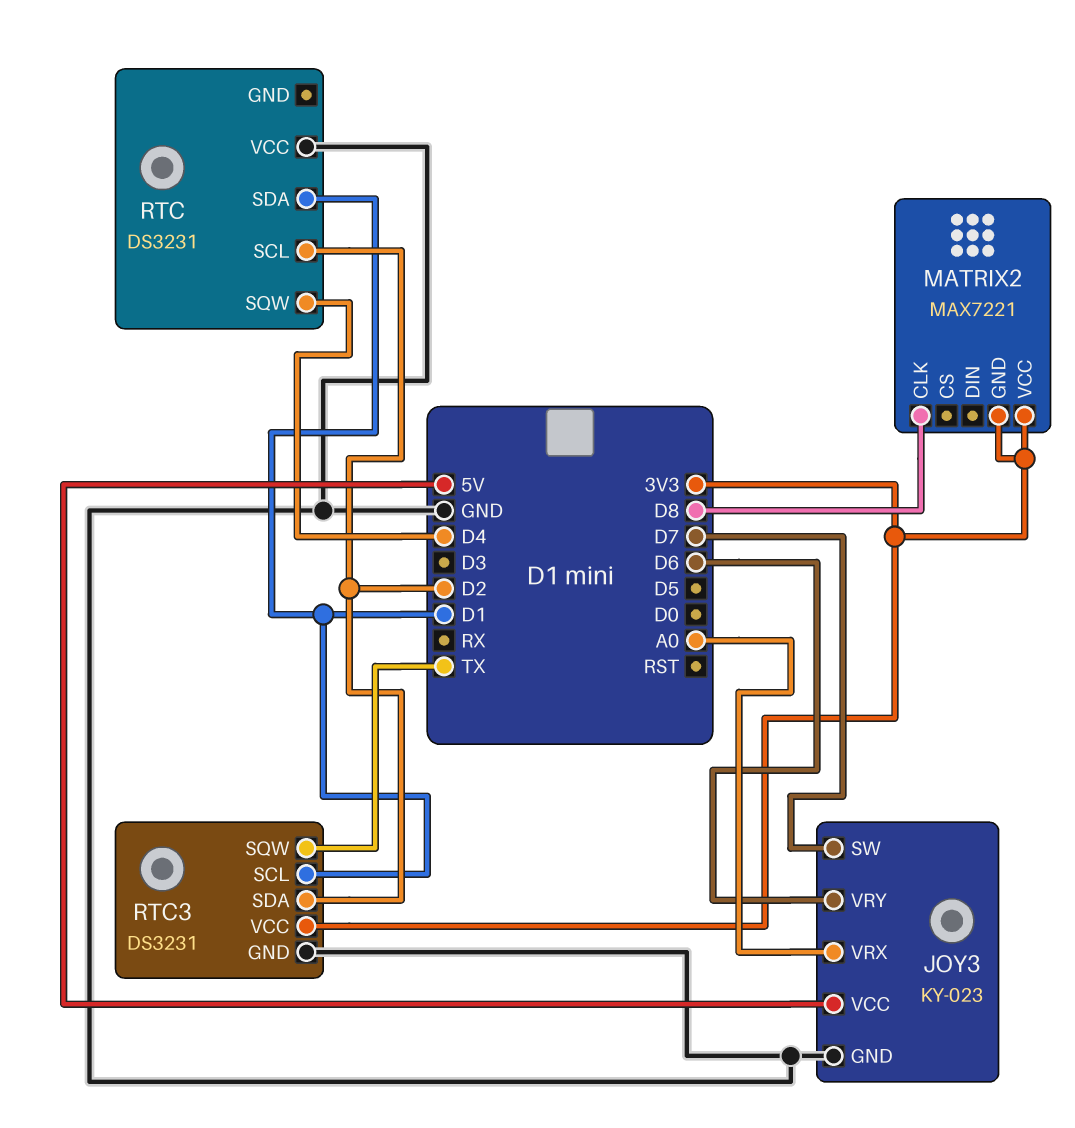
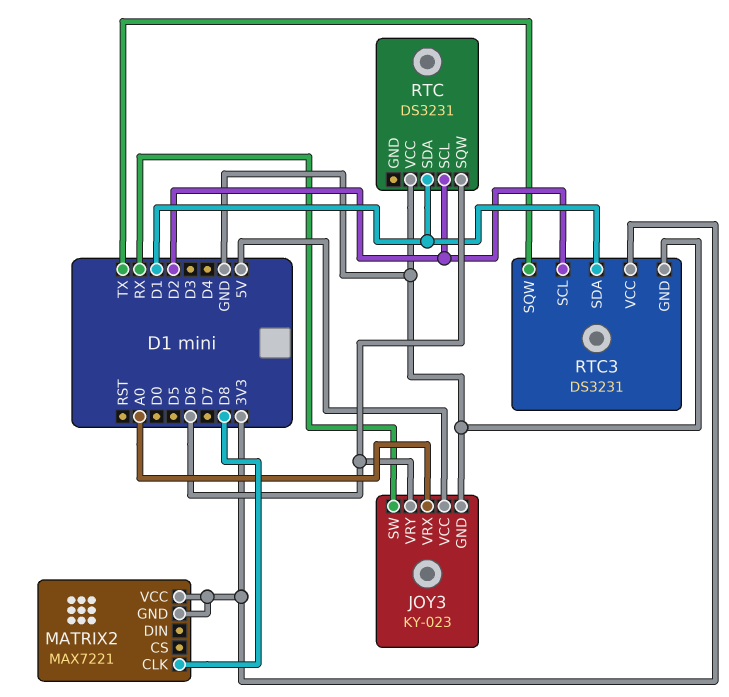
JOY3 pin SW: D7 -> RX
RTC pin SQW: D4 -> D6
RTC3 pin SCL: D1 -> D2
RTC3 pin SDA: D2 -> D1

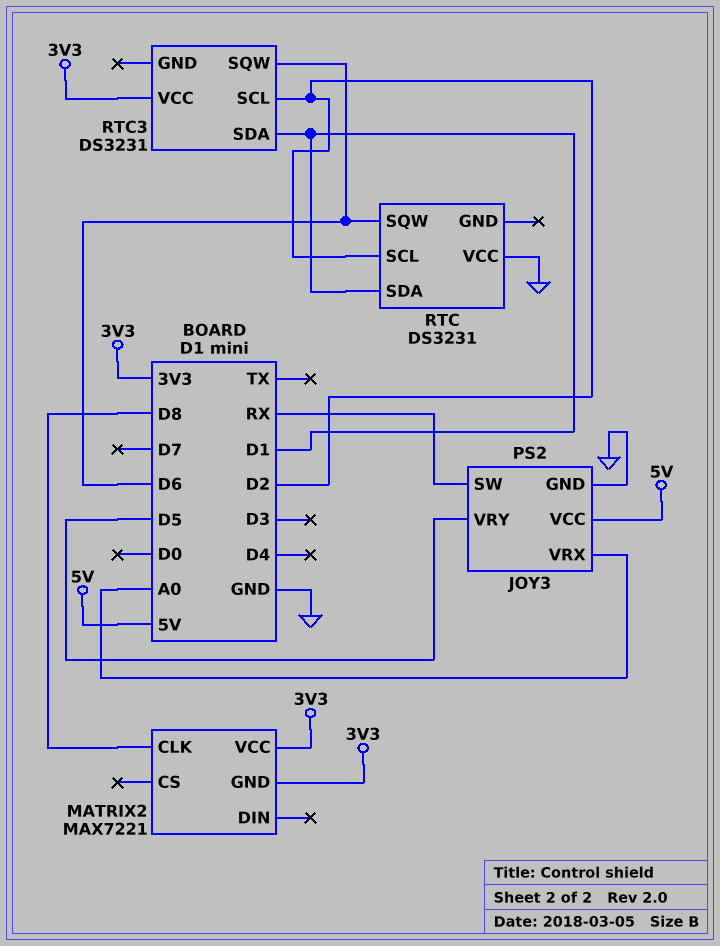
JOY3: KY-023 -> PS2
JOY3 pin VRY: D6 -> D5
RTC3 pin GND: GND -> none
RTC3 pin SQW: TX -> D6

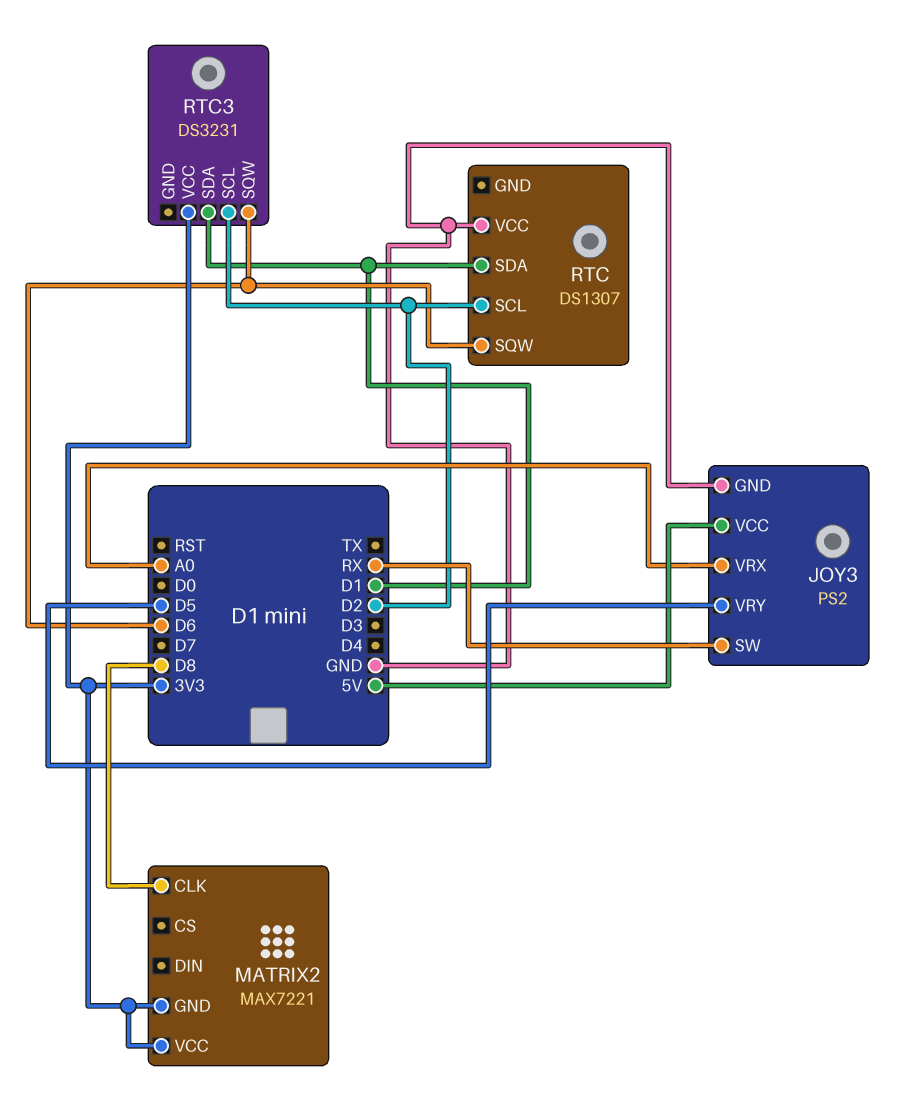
RTC: DS3231 -> DS1307

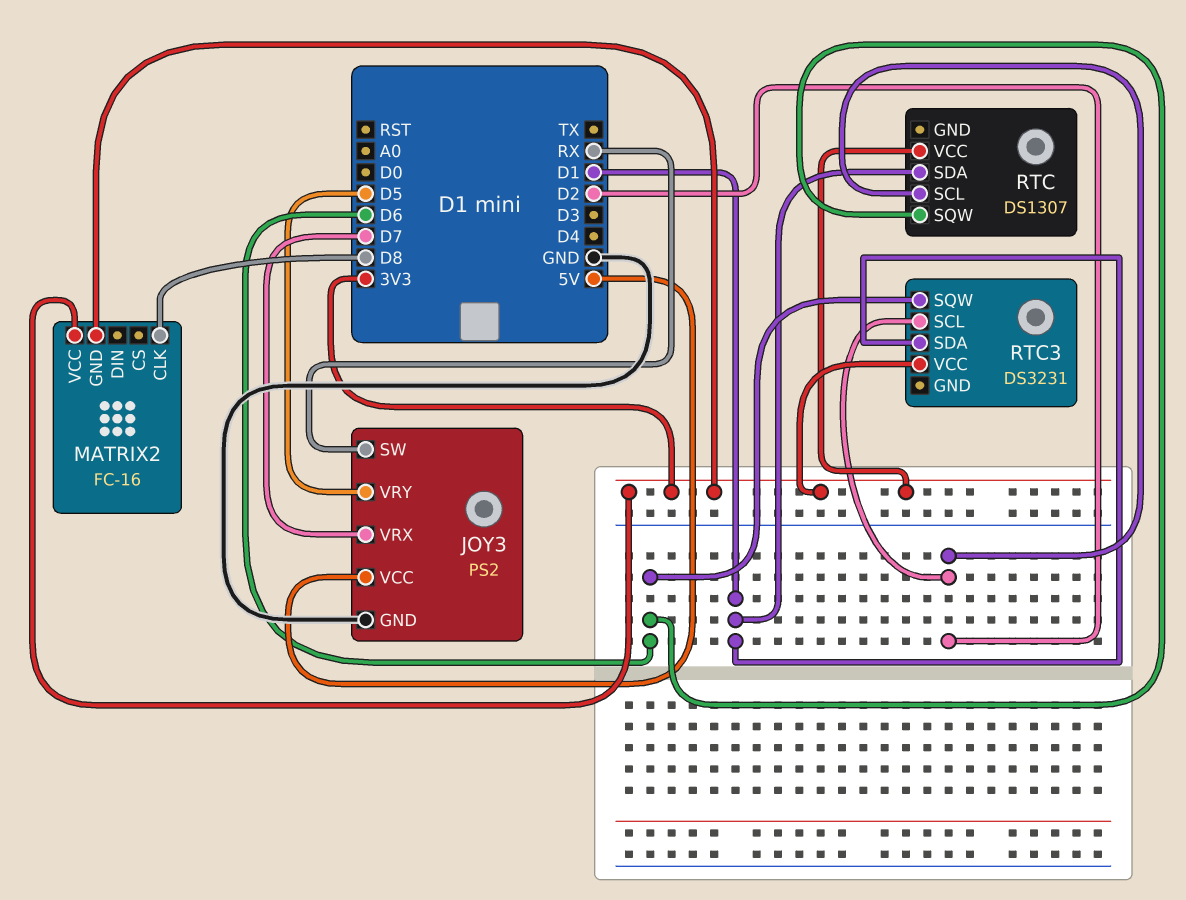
JOY3 pin VRX: A0 -> D7
MATRIX2: MAX7221 -> FC-16
RTC pin VCC: GND -> 3V3

